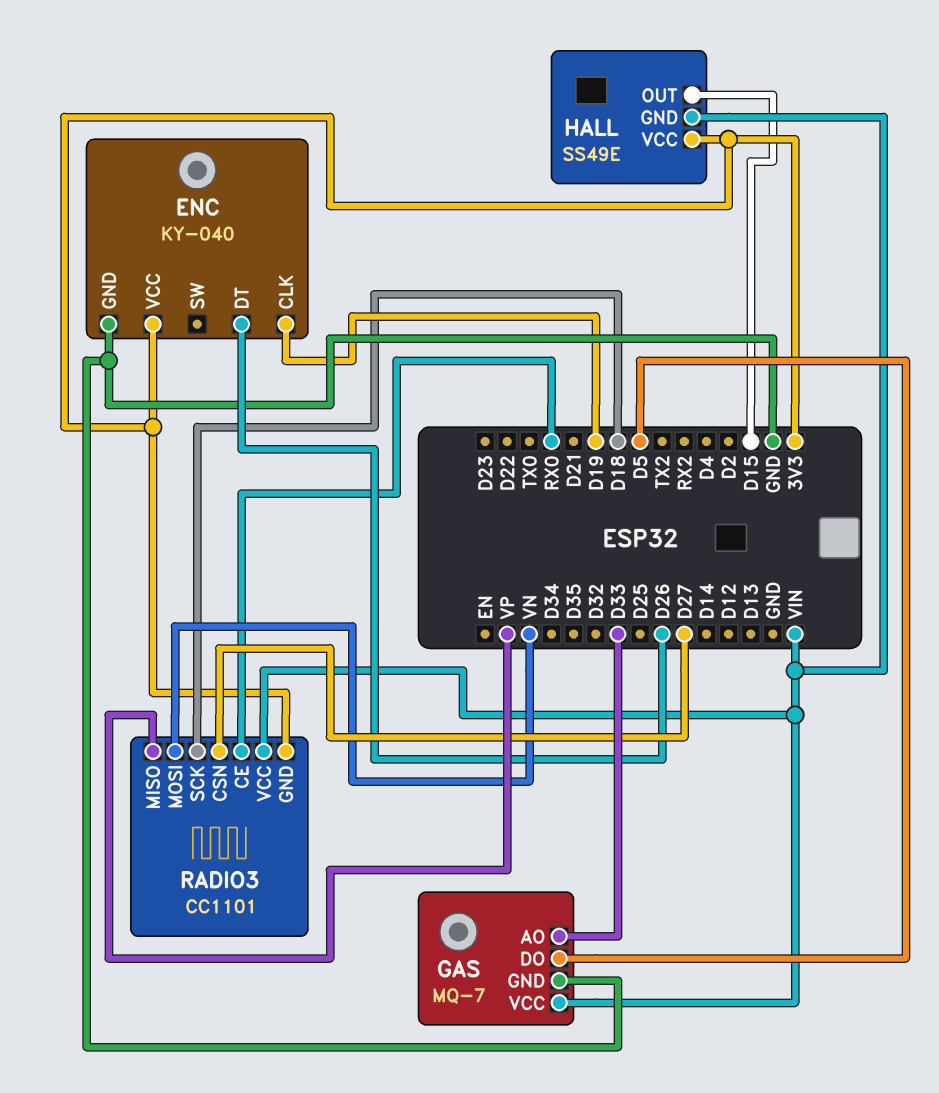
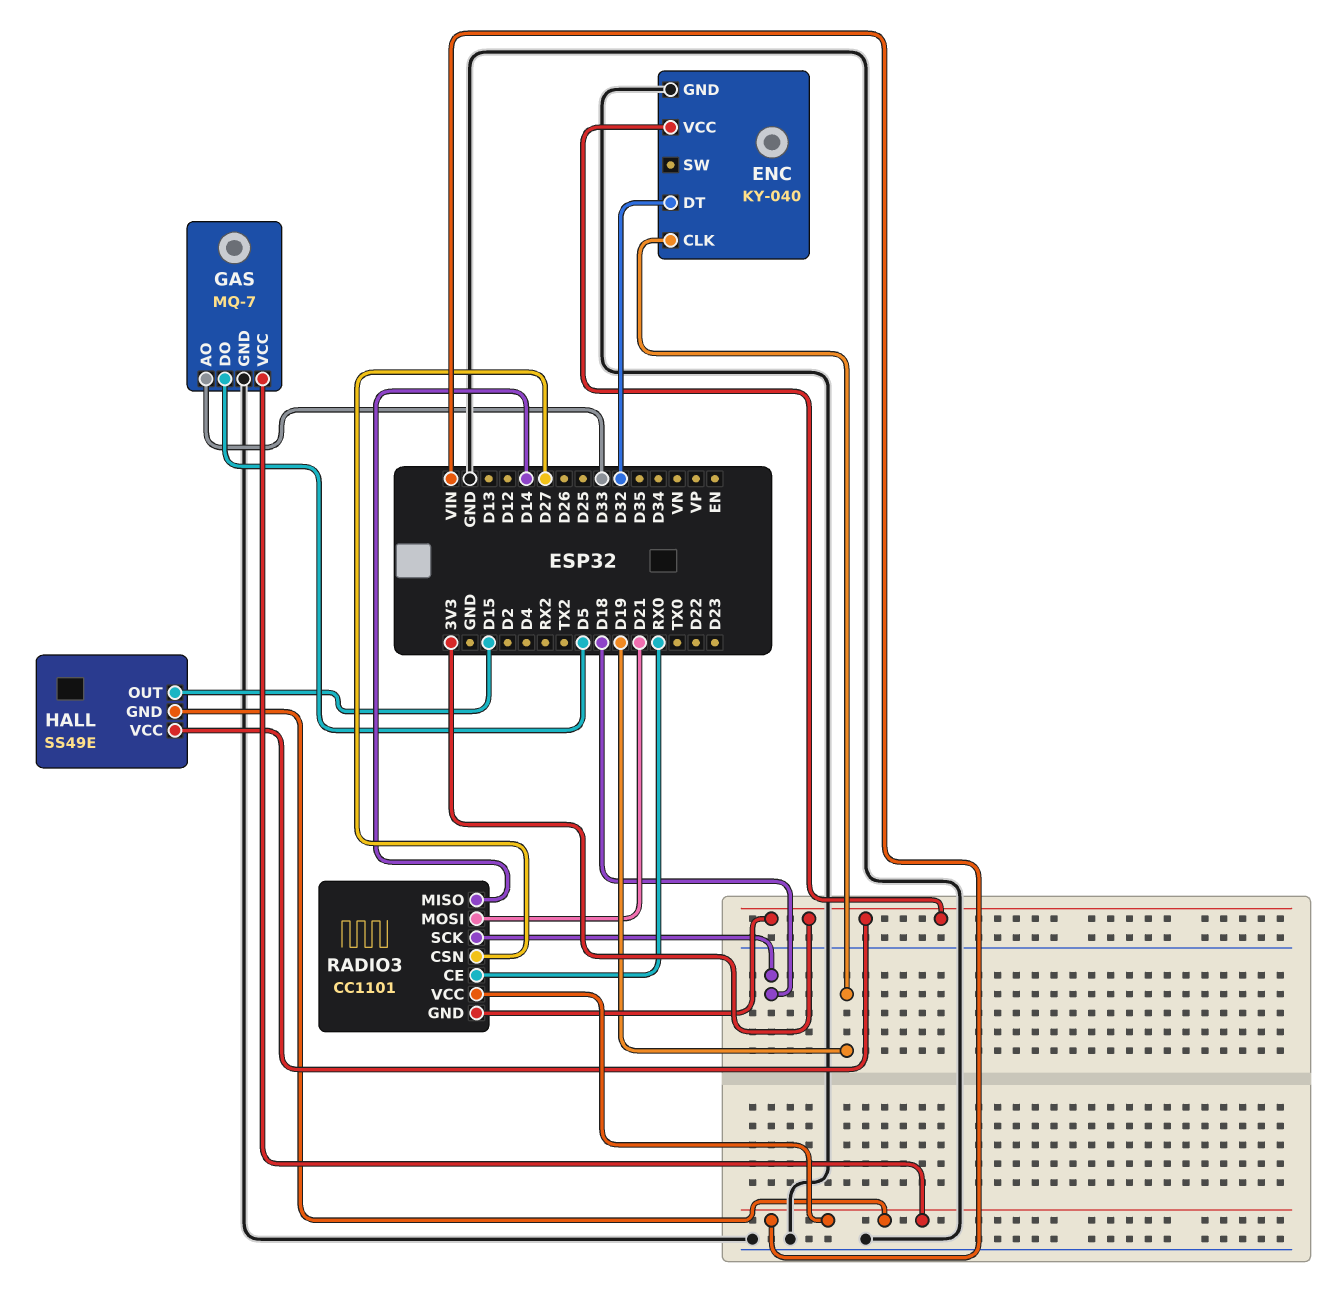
ENC pin DT: D26 -> D32
RADIO3 pin MISO: VP -> D14
RADIO3 pin MOSI: VN -> D21

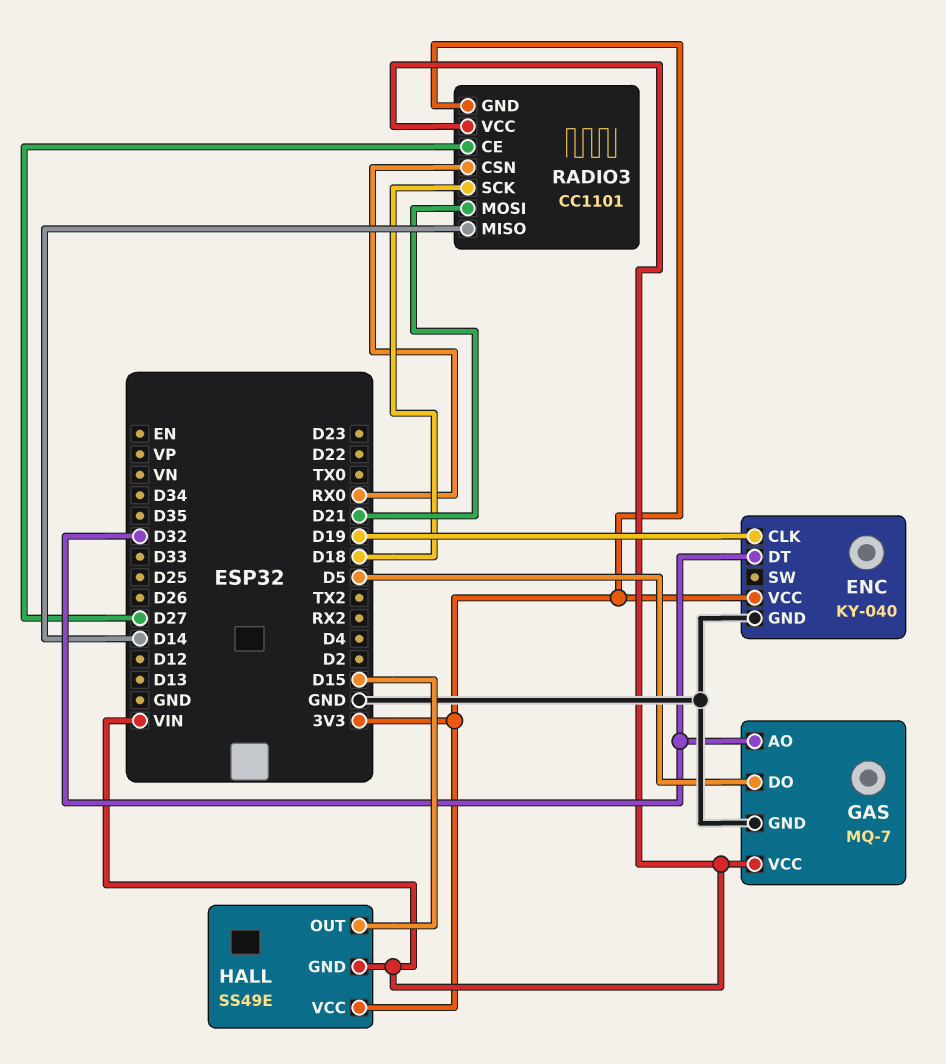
GAS pin AO: D33 -> D32
RADIO3 pin CE: RX0 -> D27
RADIO3 pin CSN: D27 -> RX0

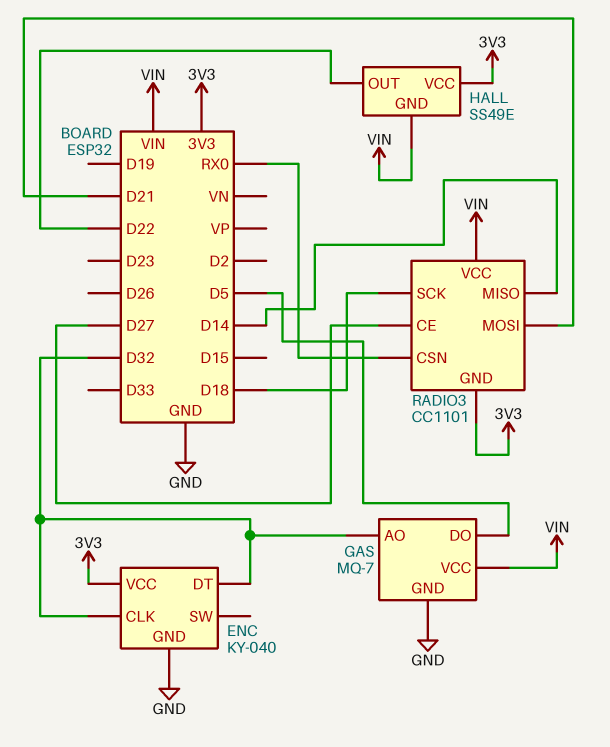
ENC pin CLK: D19 -> D32
HALL pin OUT: D15 -> D22

